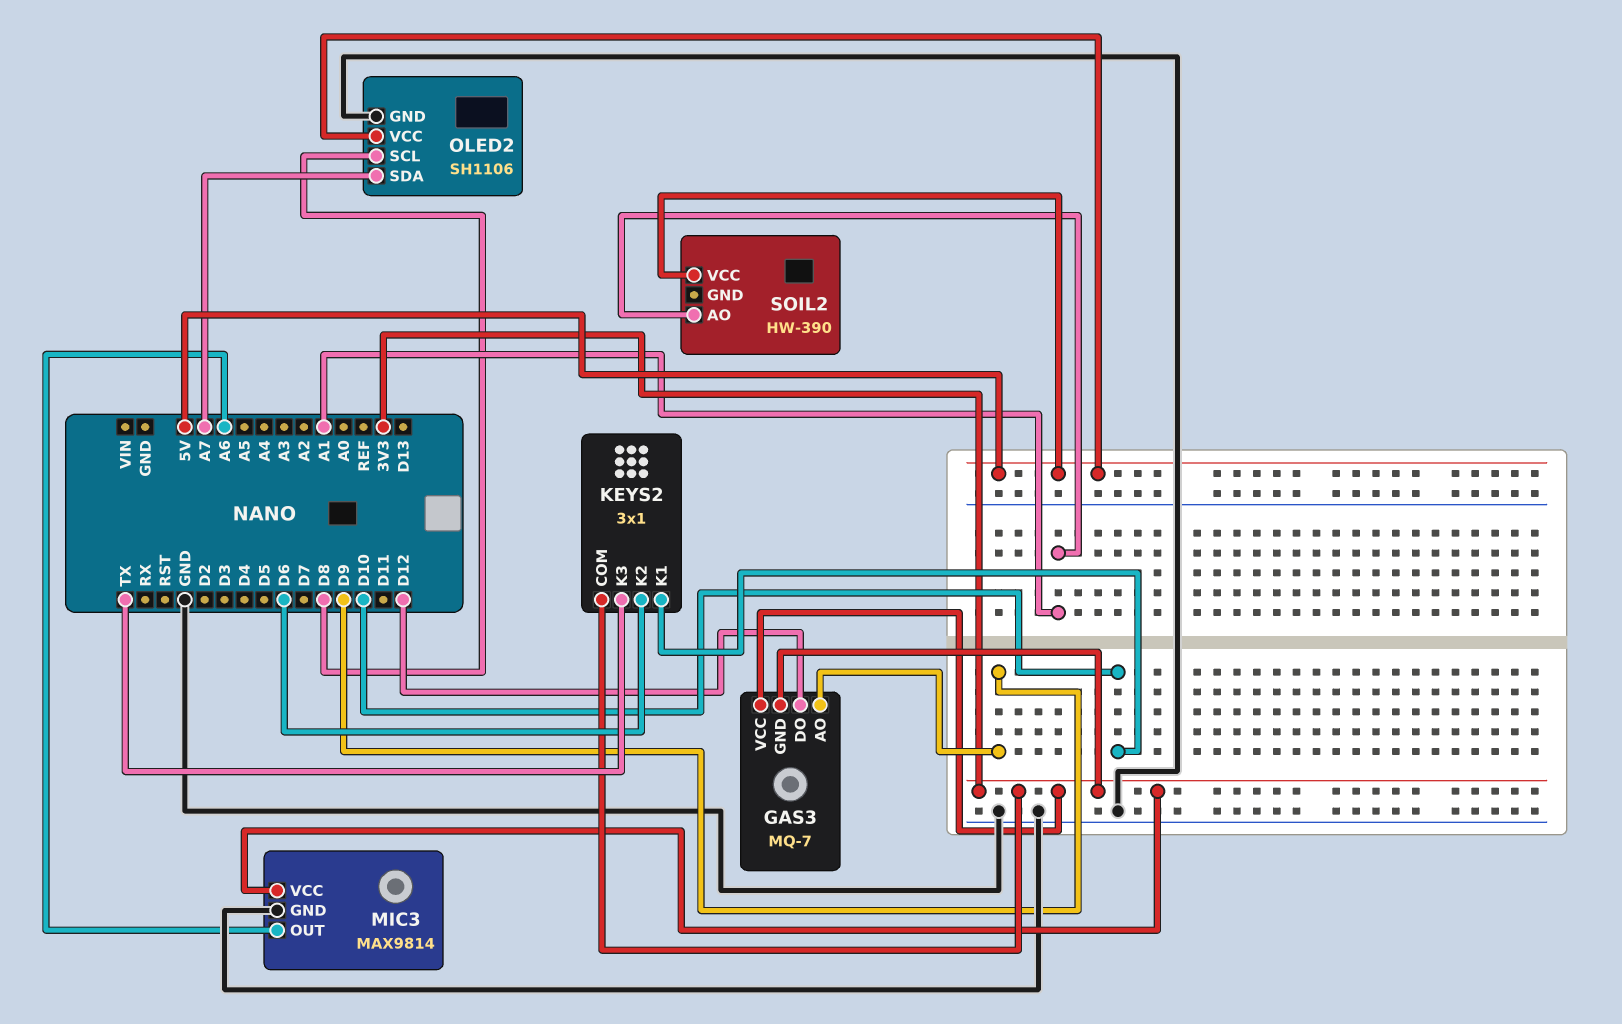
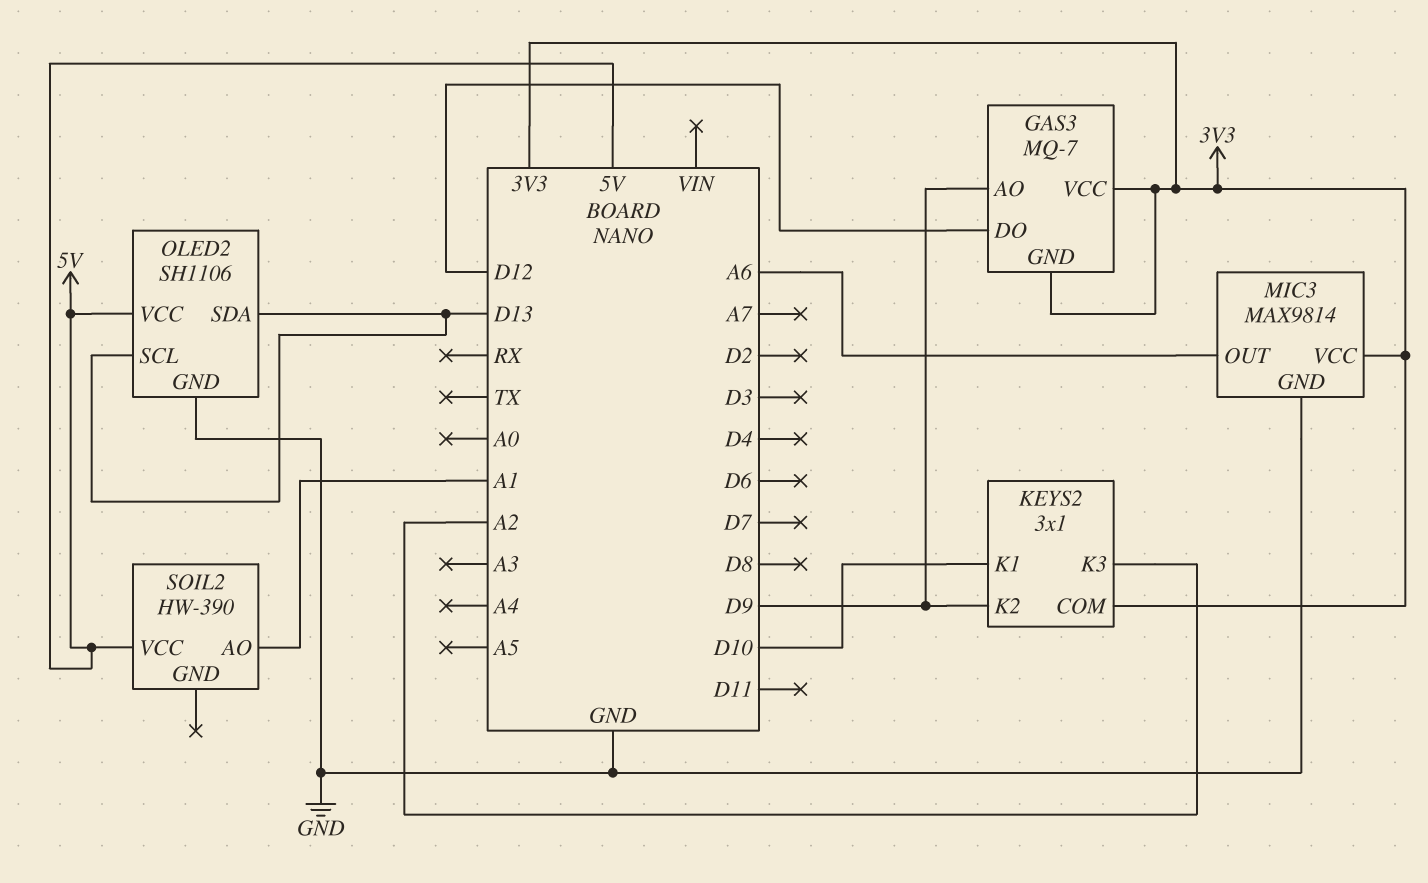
KEYS2 pin K2: D6 -> D9
KEYS2 pin K3: TX -> A2
OLED2 pin SCL: D8 -> D13
OLED2 pin SDA: A7 -> D13

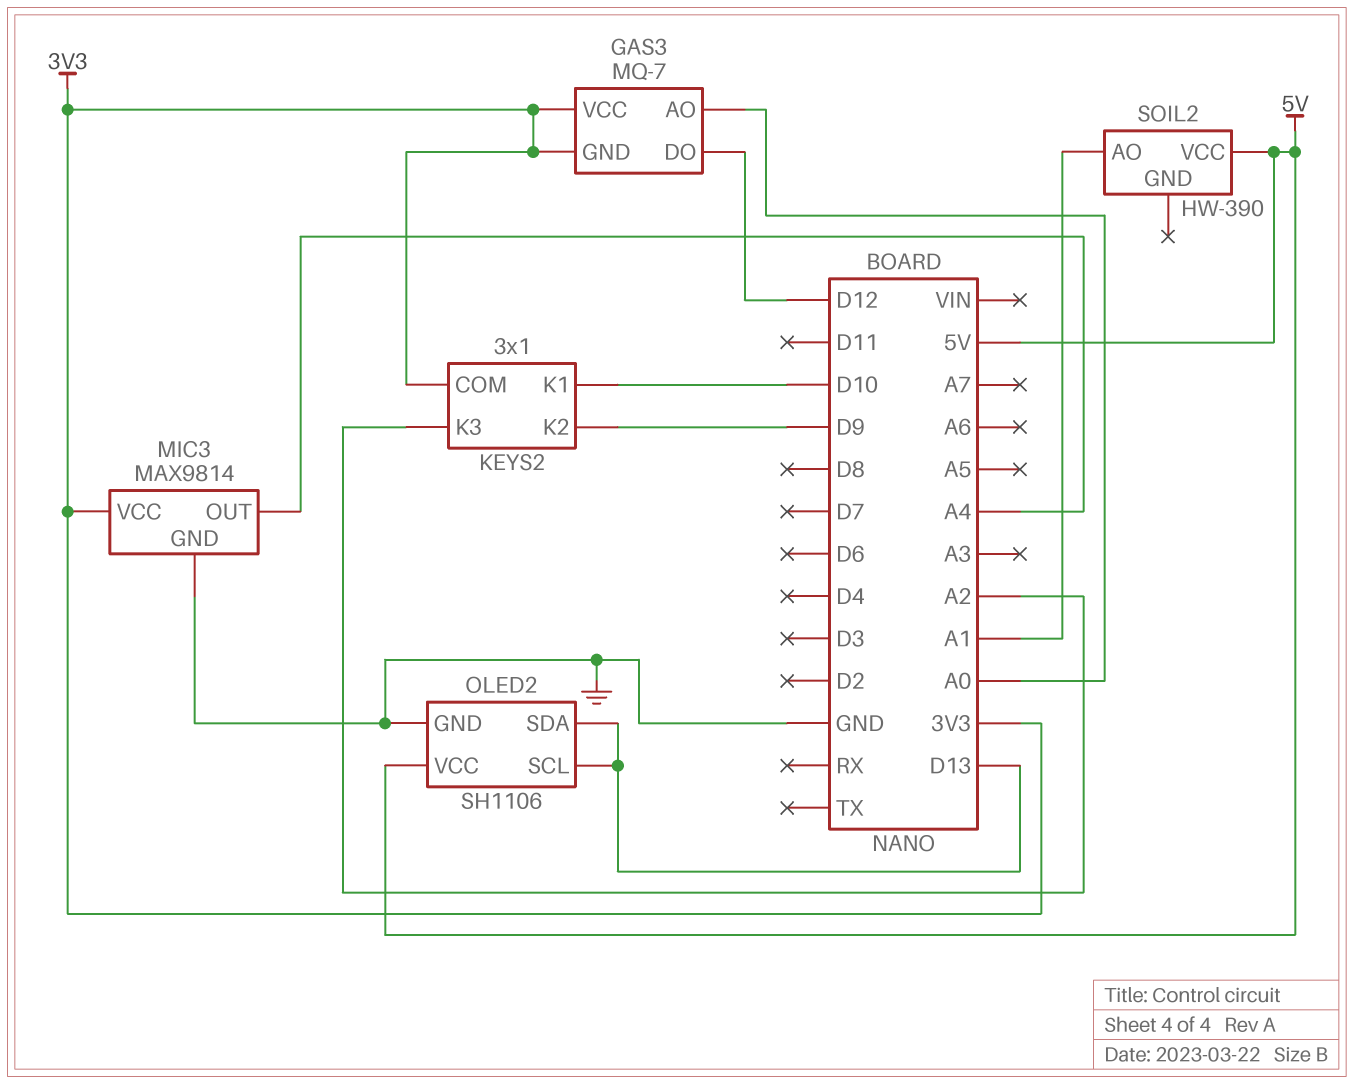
GAS3 pin AO: D9 -> A0
MIC3 pin OUT: A6 -> A4

